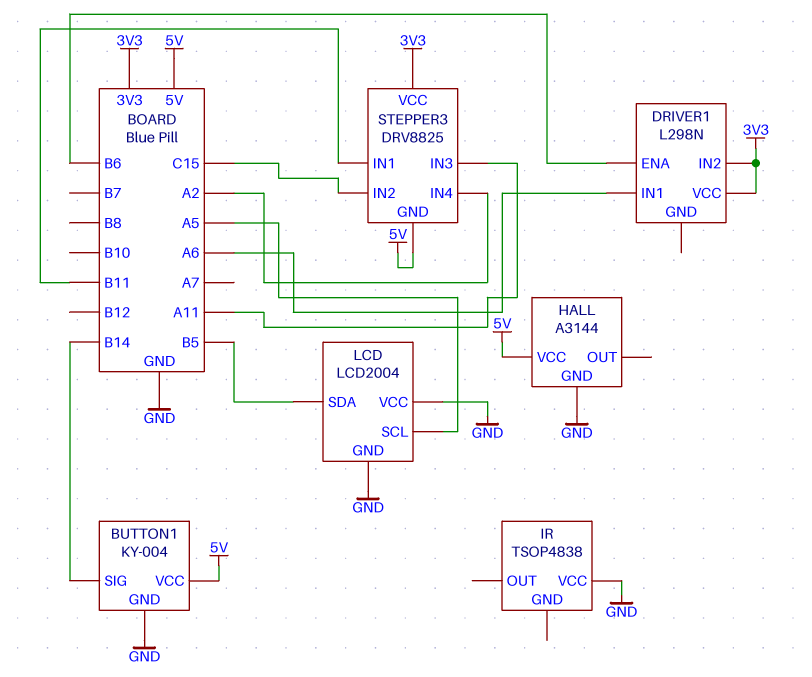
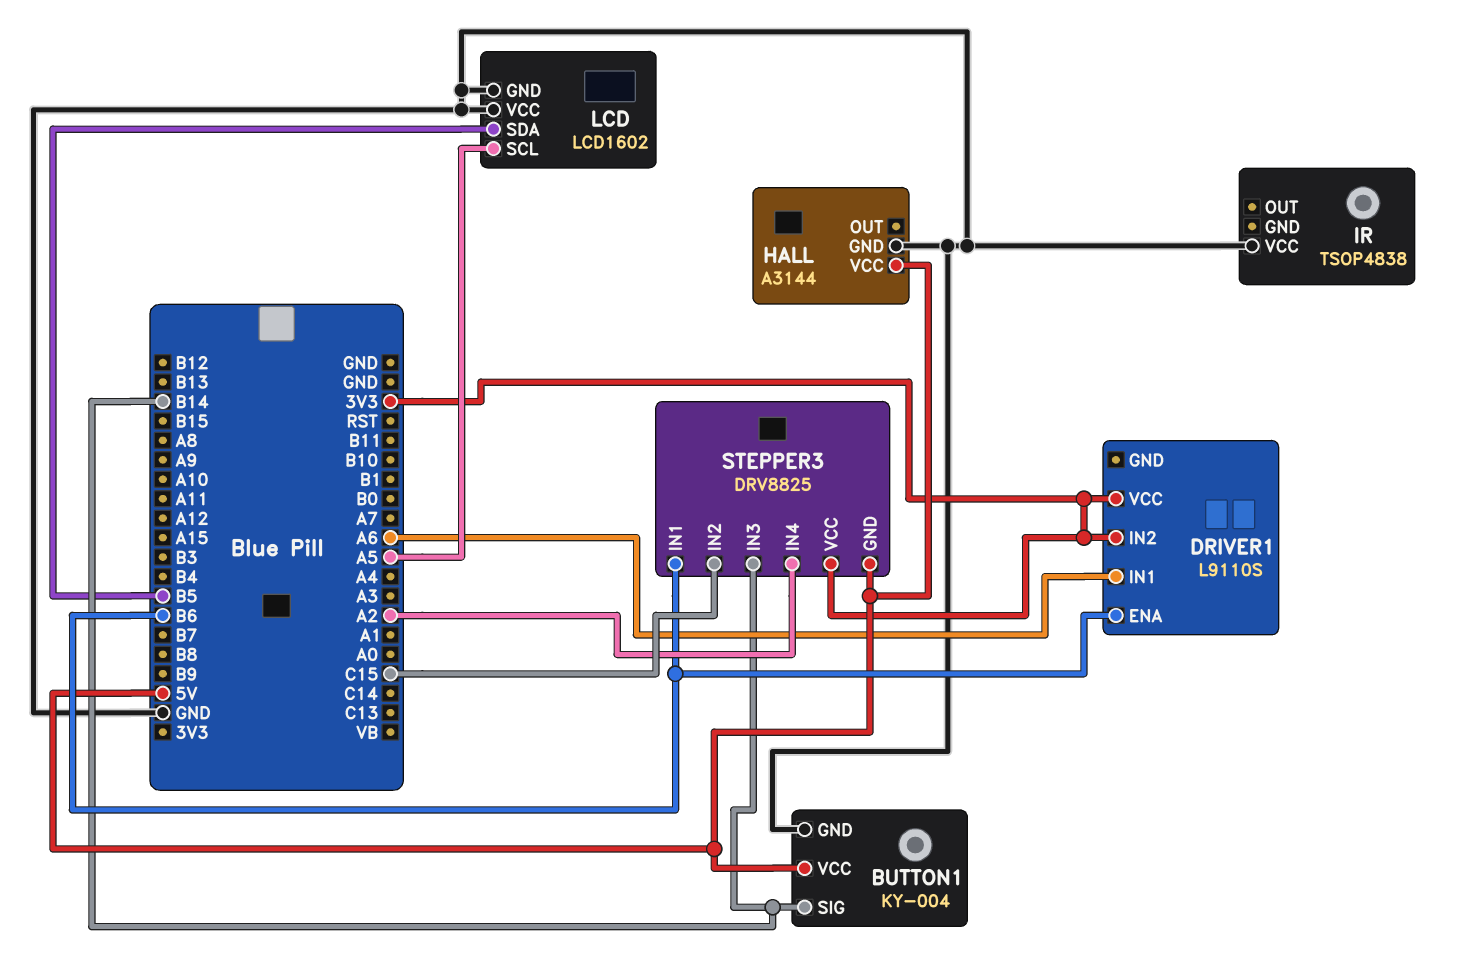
DRIVER1: L298N -> L9110S
LCD: LCD2004 -> LCD1602
STEPPER3 pin IN1: B11 -> B6
STEPPER3 pin IN3: A11 -> B14

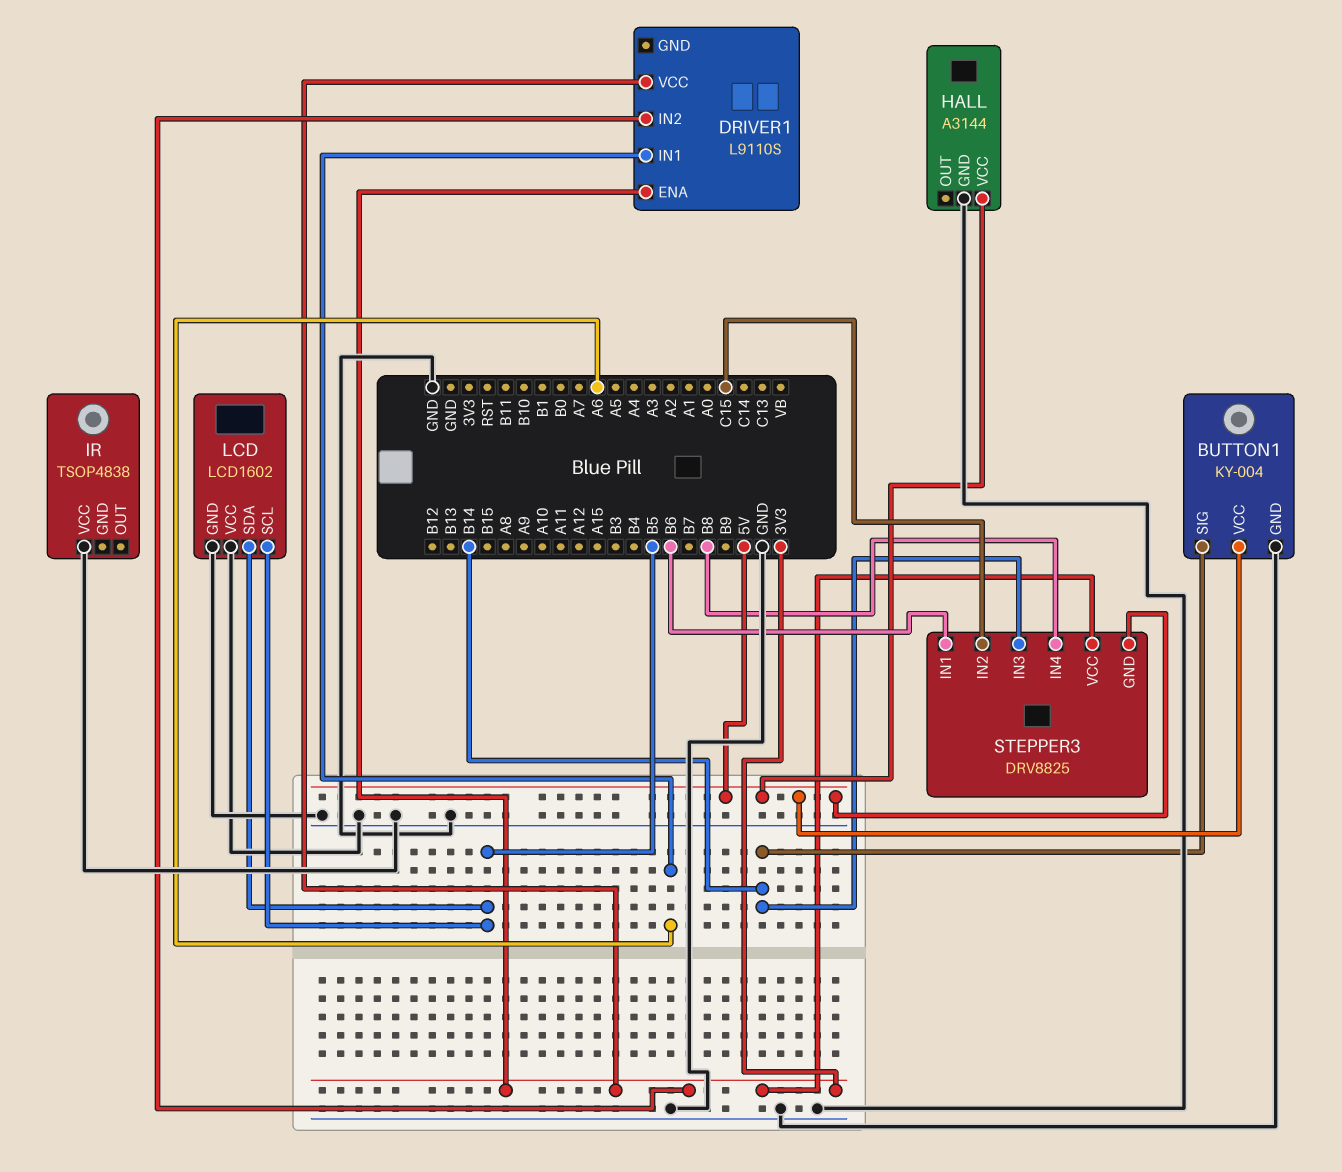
DRIVER1 pin ENA: B6 -> 3V3
LCD pin SCL: A5 -> B5
STEPPER3 pin IN4: A2 -> B8

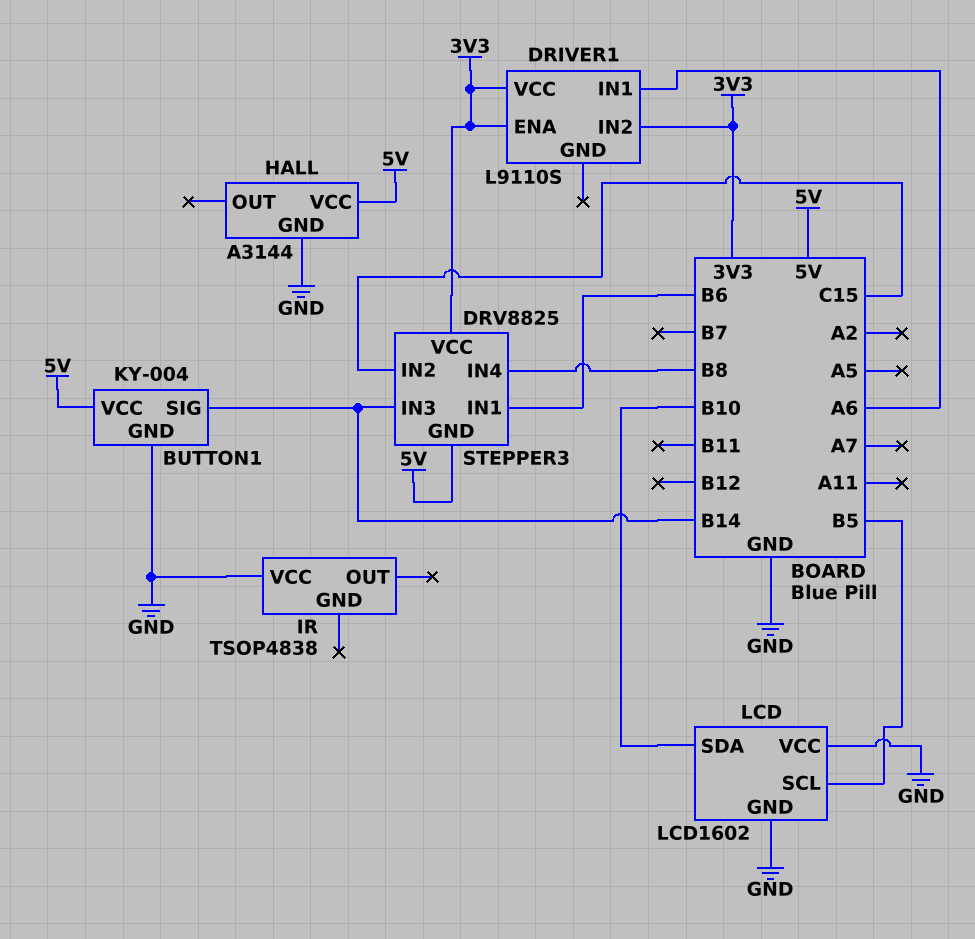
LCD pin SDA: B5 -> B10

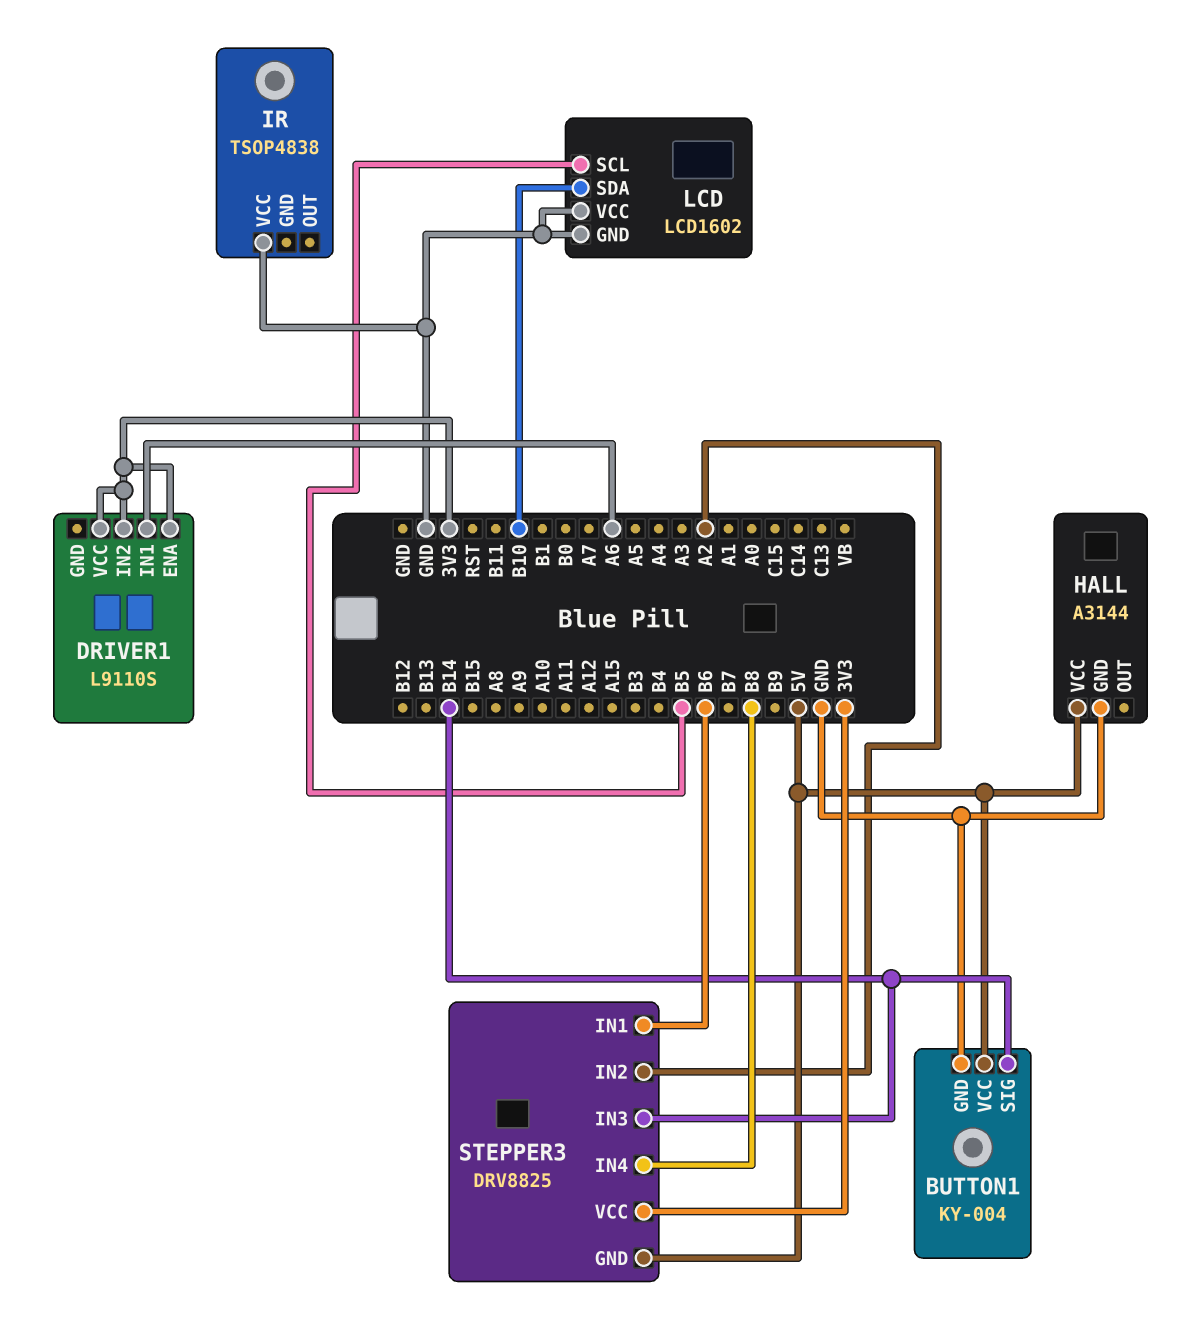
STEPPER3 pin IN2: C15 -> A2

